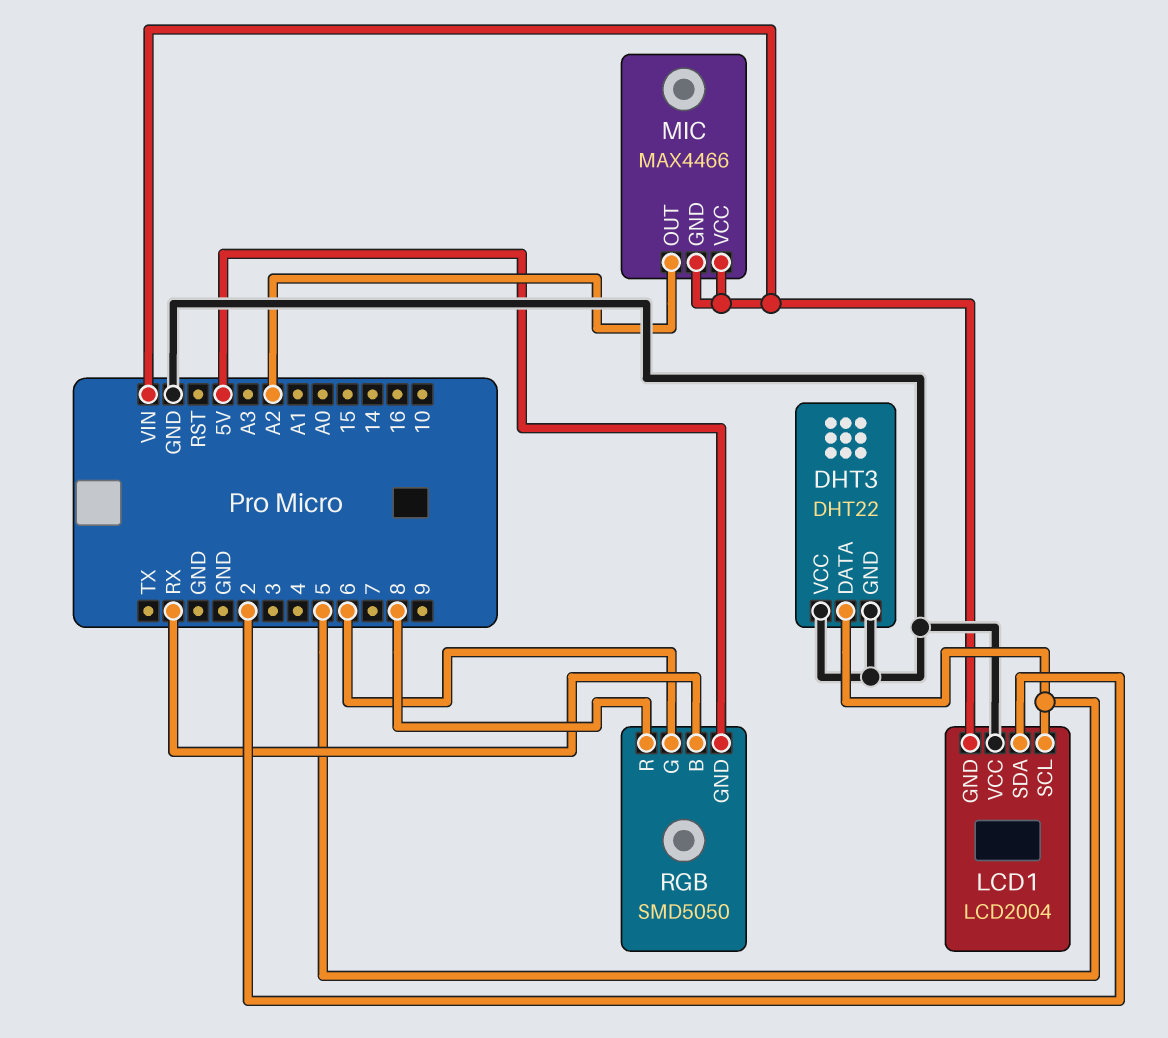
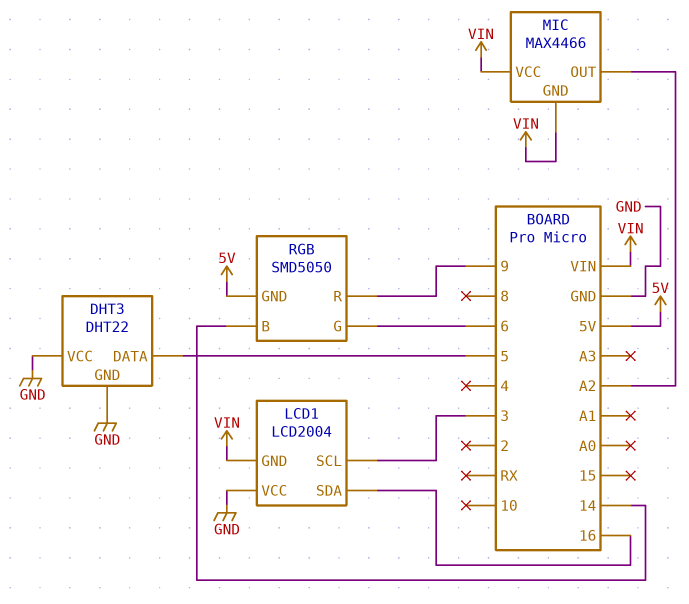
LCD1 pin SCL: 5 -> 3
LCD1 pin SDA: 2 -> 16
RGB pin B: RX -> 14
RGB pin R: 8 -> 9

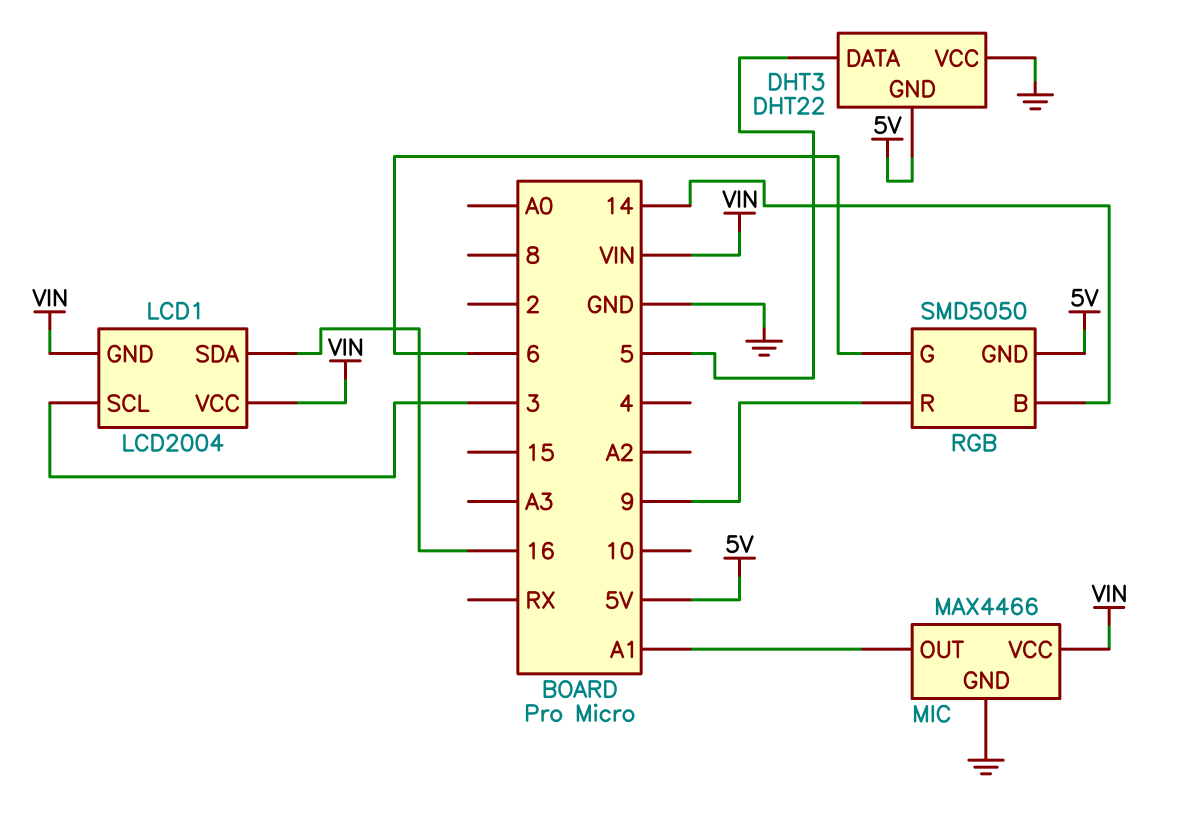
DHT3 pin GND: GND -> 5V
LCD1 pin VCC: GND -> VIN
MIC pin GND: VIN -> GND
MIC pin OUT: A2 -> A1

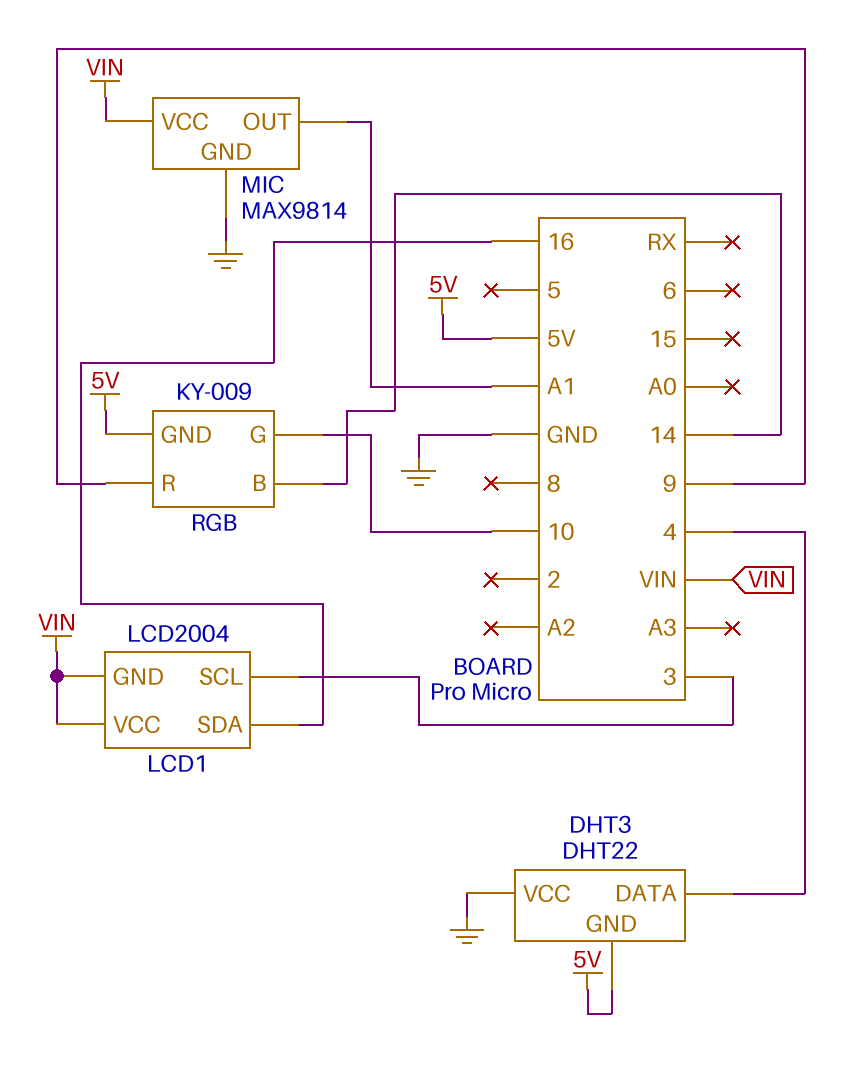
DHT3 pin DATA: 5 -> 4
MIC: MAX4466 -> MAX9814
RGB: SMD5050 -> KY-009
RGB pin G: 6 -> 10

